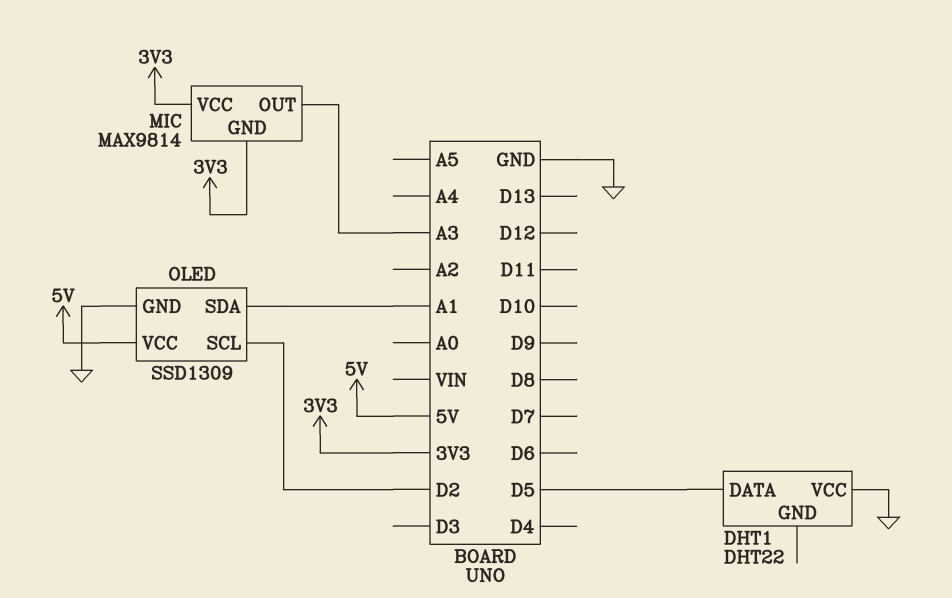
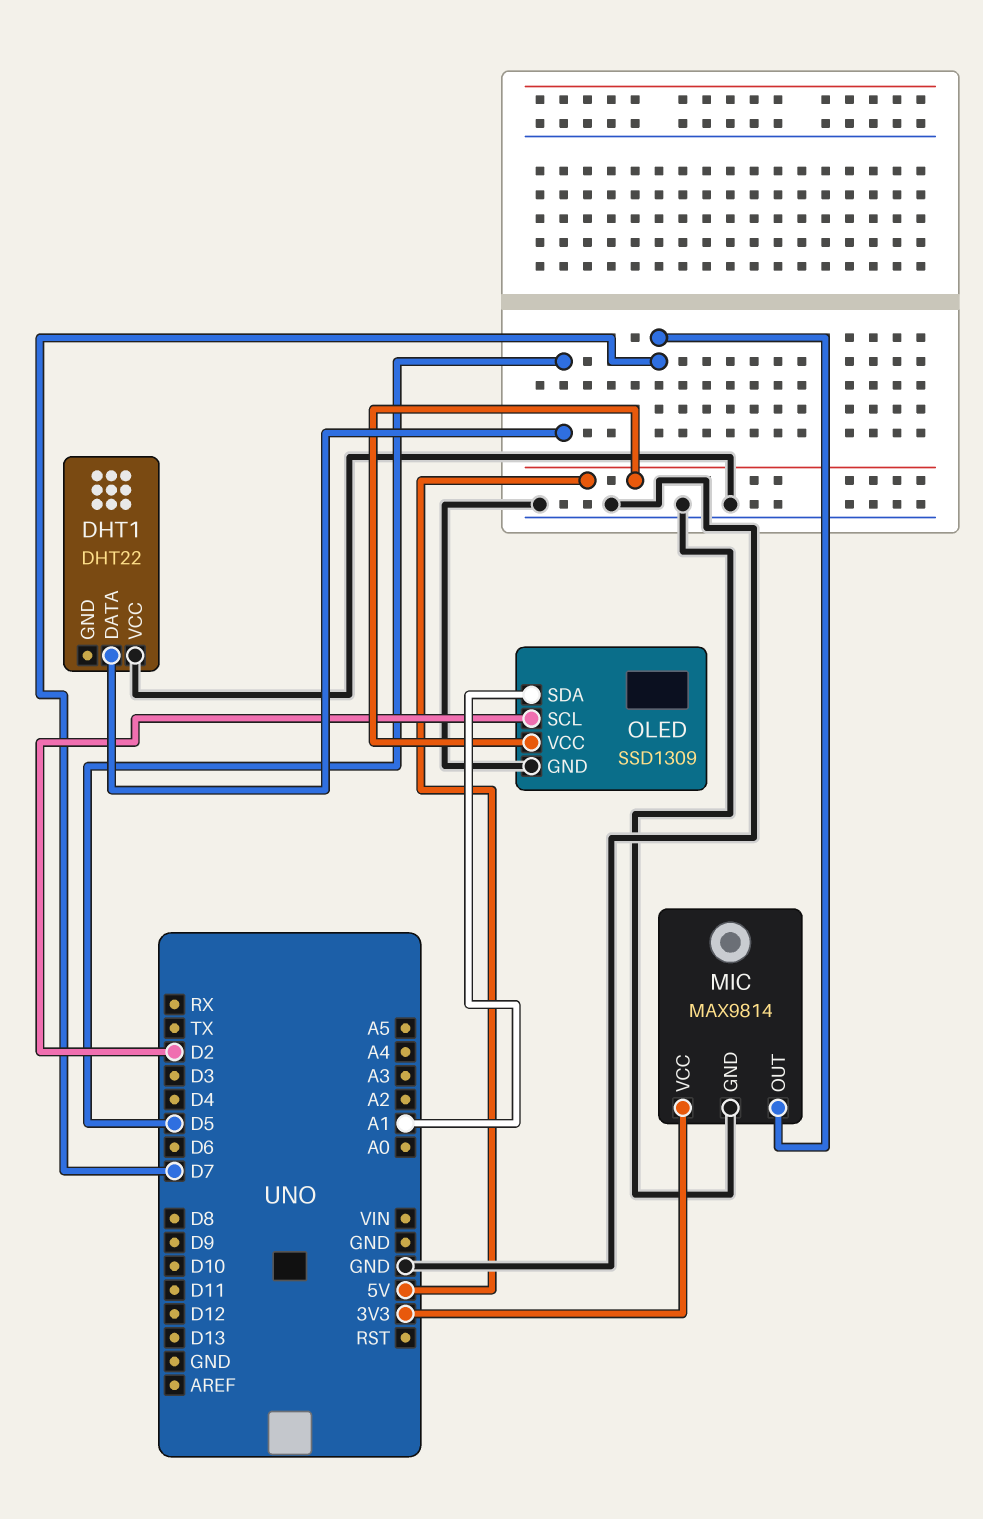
MIC pin GND: 3V3 -> GND
MIC pin OUT: A3 -> D7

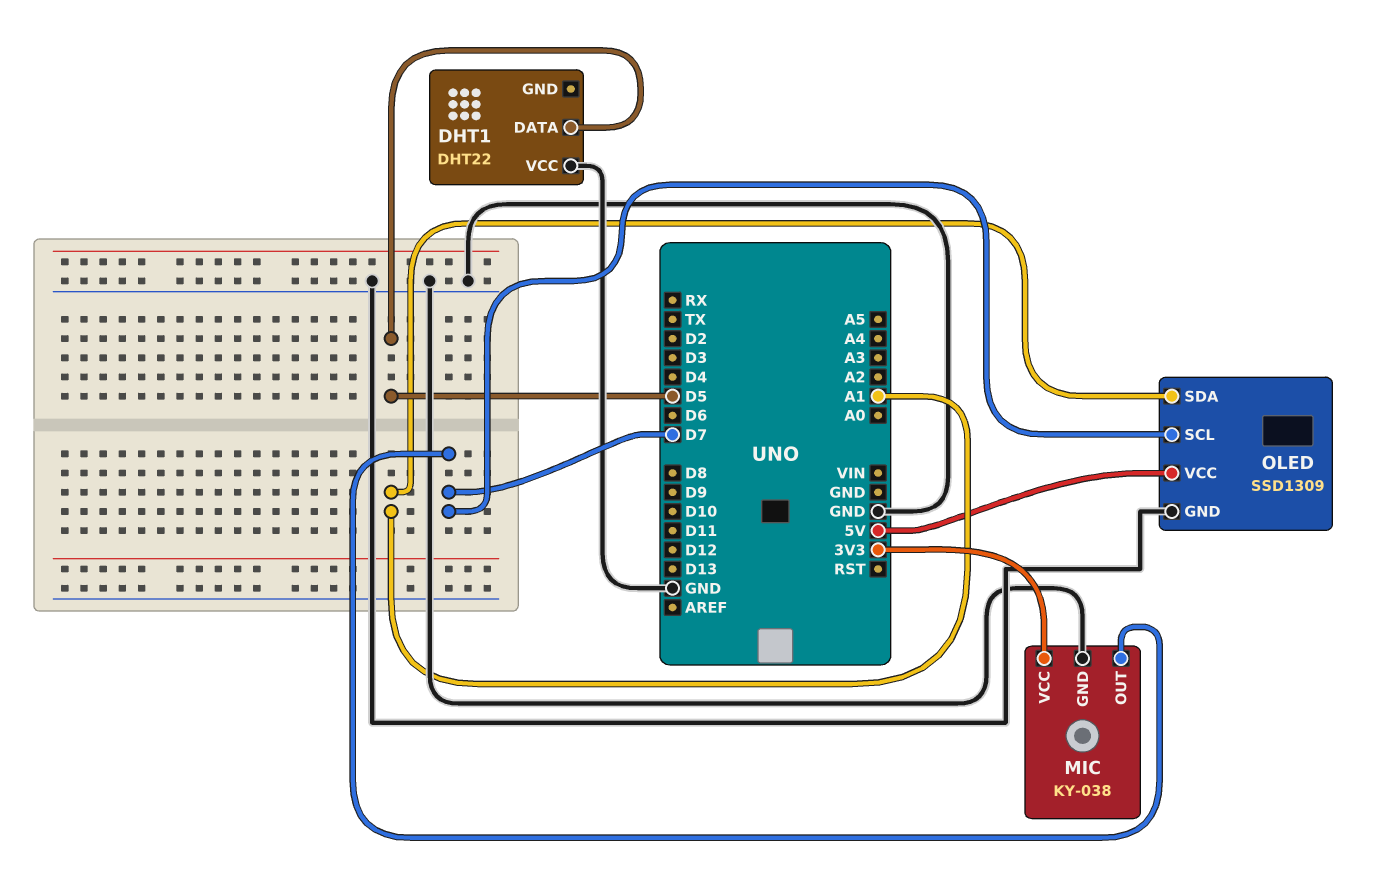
MIC: MAX9814 -> KY-038
OLED pin SCL: D2 -> D7

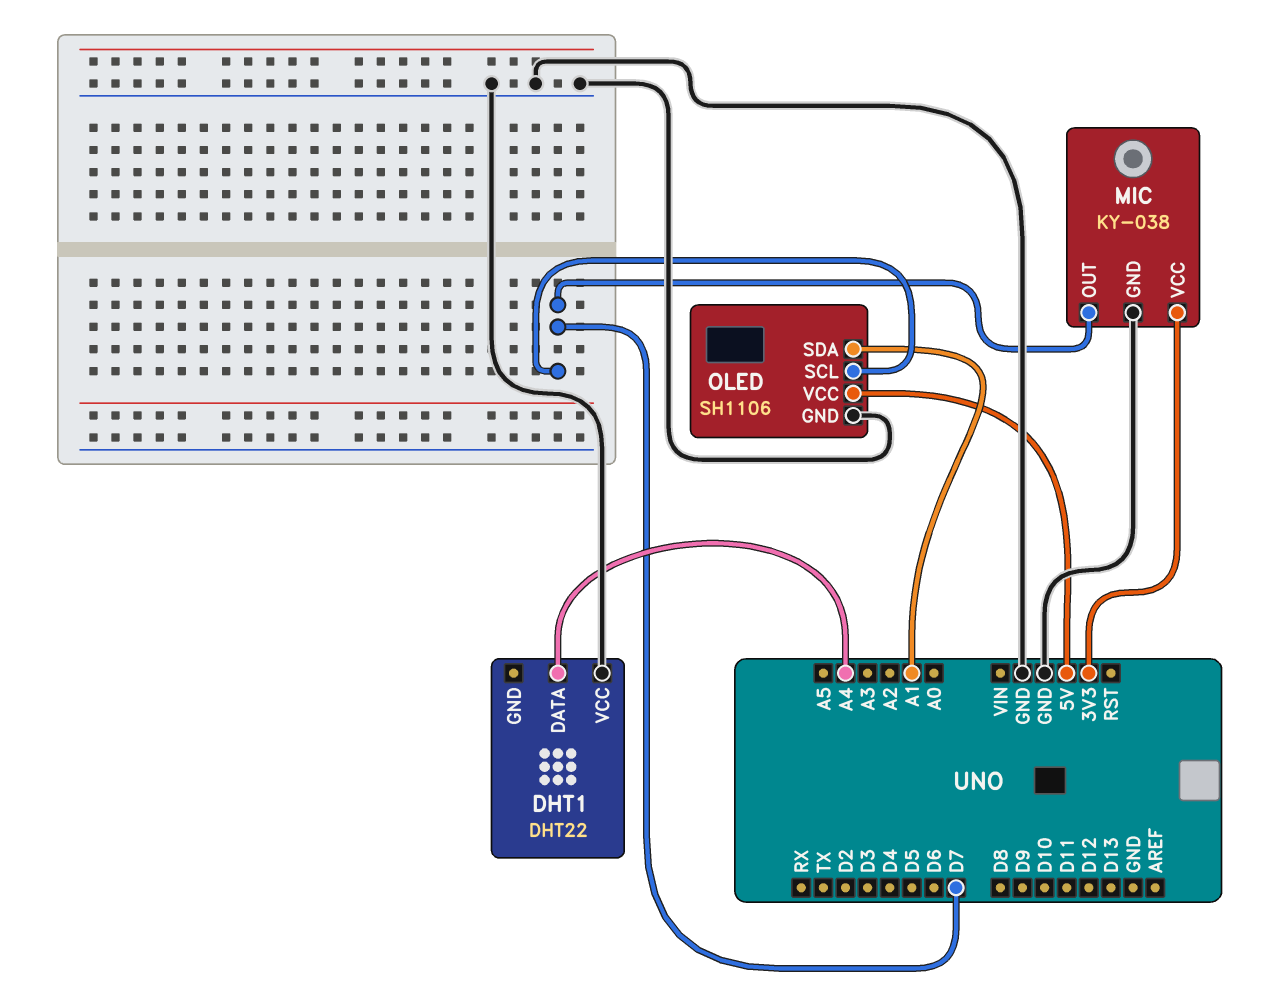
DHT1 pin DATA: D5 -> A4
OLED: SSD1309 -> SH1106

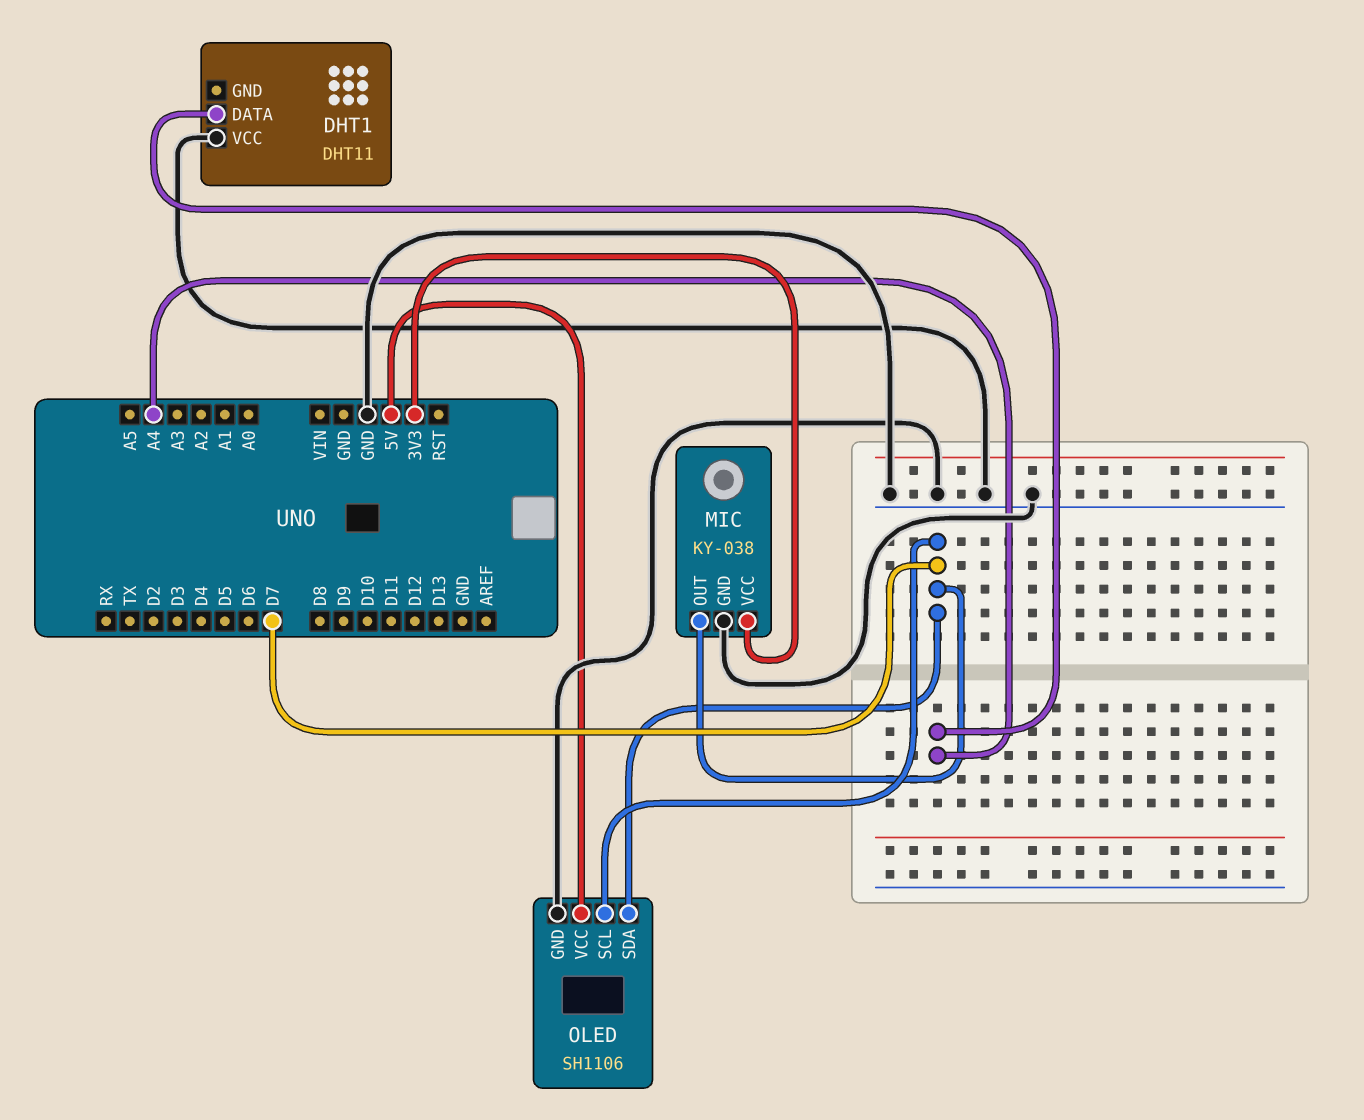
DHT1: DHT22 -> DHT11
OLED pin SDA: A1 -> D7

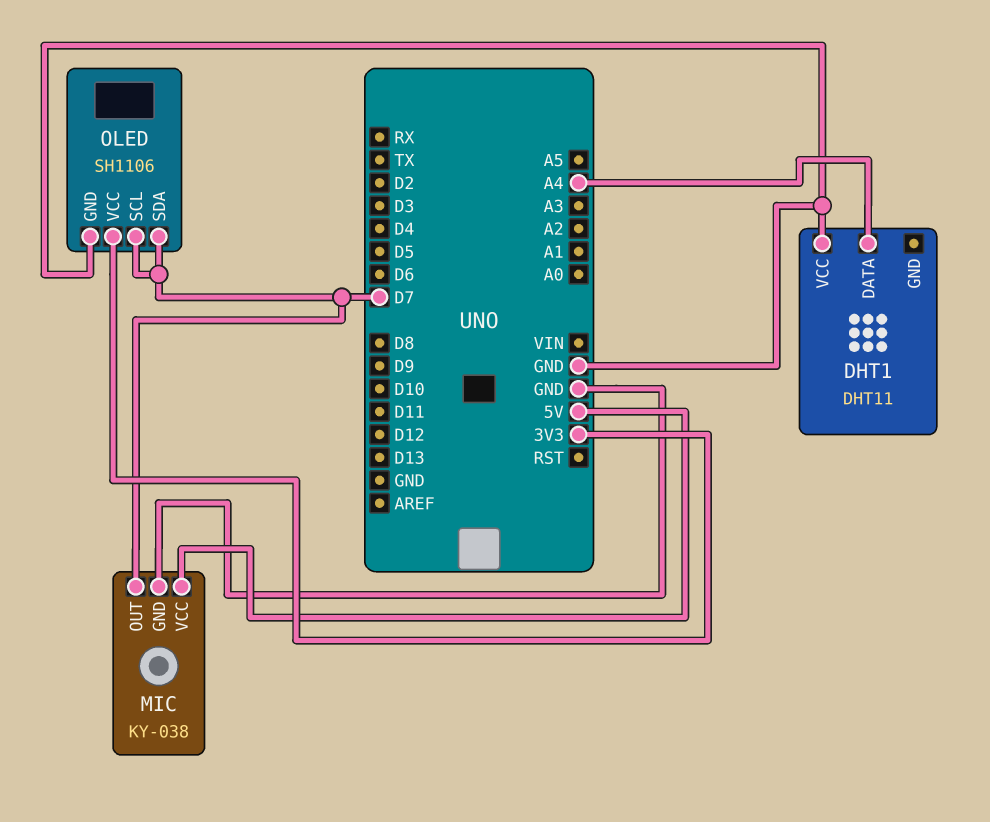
MIC pin VCC: 3V3 -> 5V
OLED pin VCC: 5V -> 3V3

